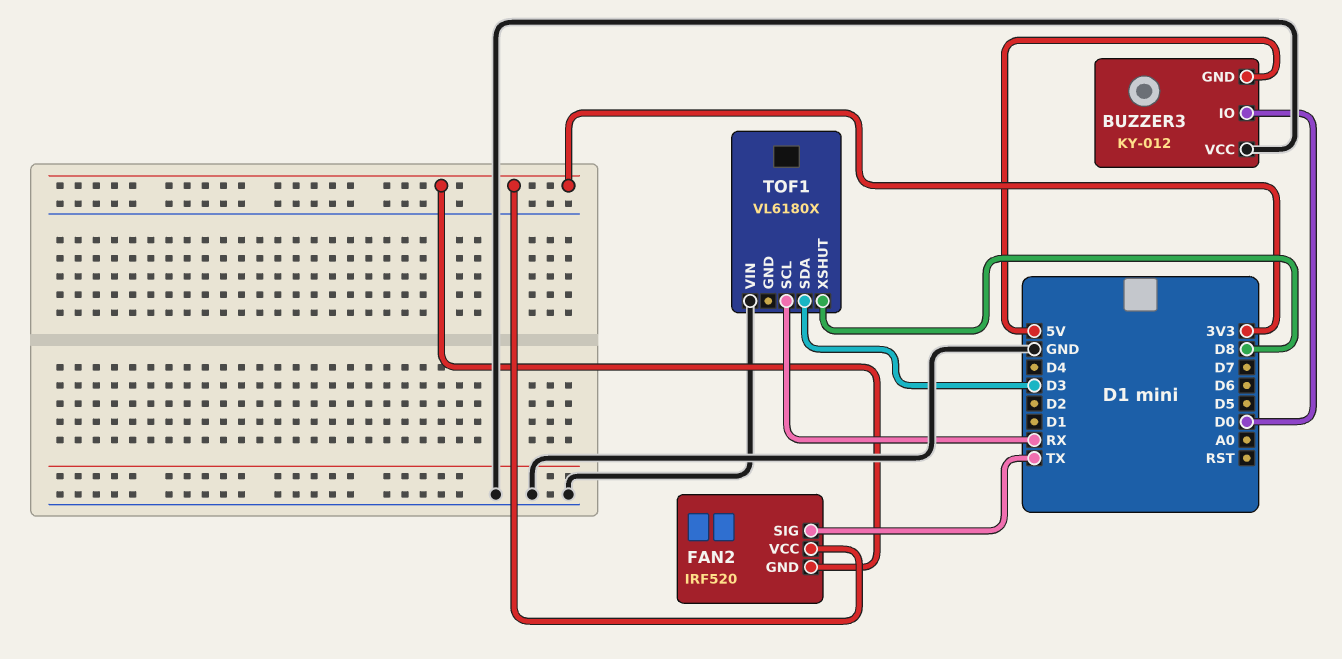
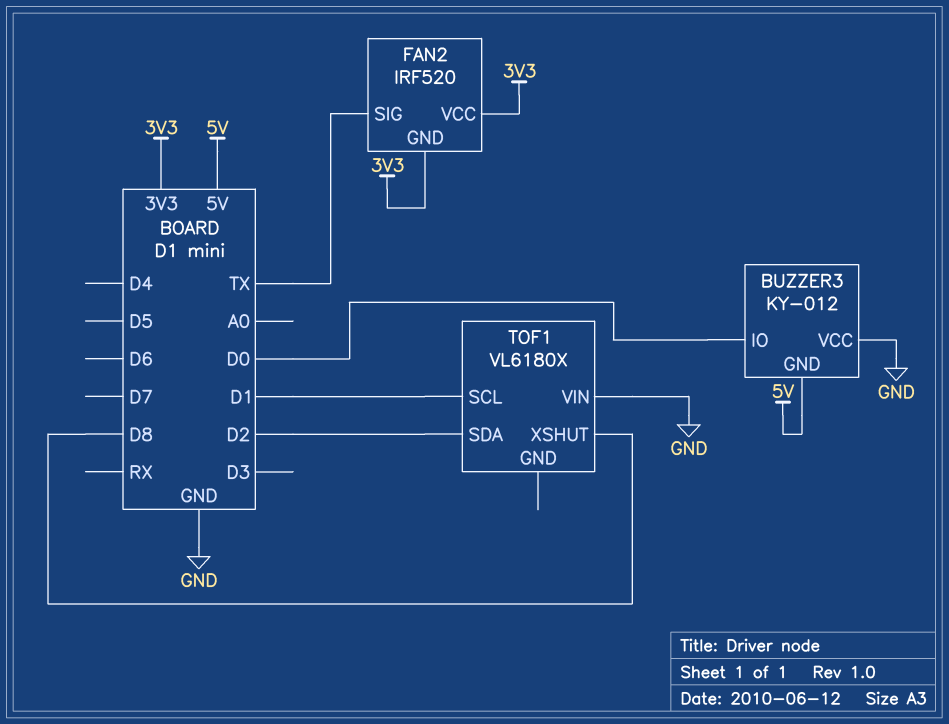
TOF1 pin SCL: RX -> D1
TOF1 pin SDA: D3 -> D2

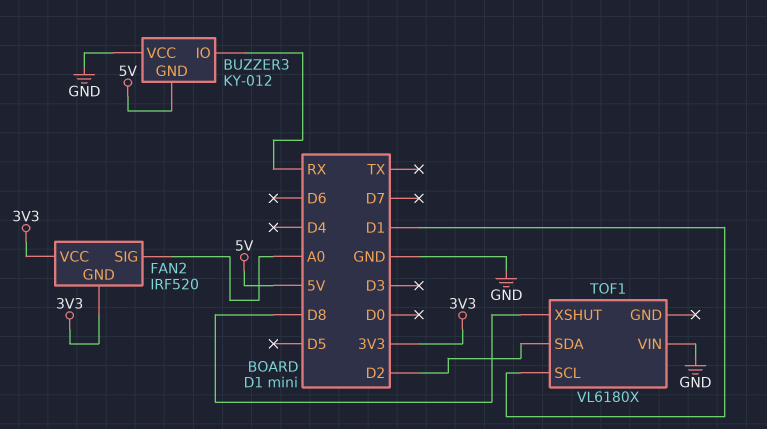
BUZZER3 pin IO: D0 -> RX
FAN2 pin SIG: TX -> A0

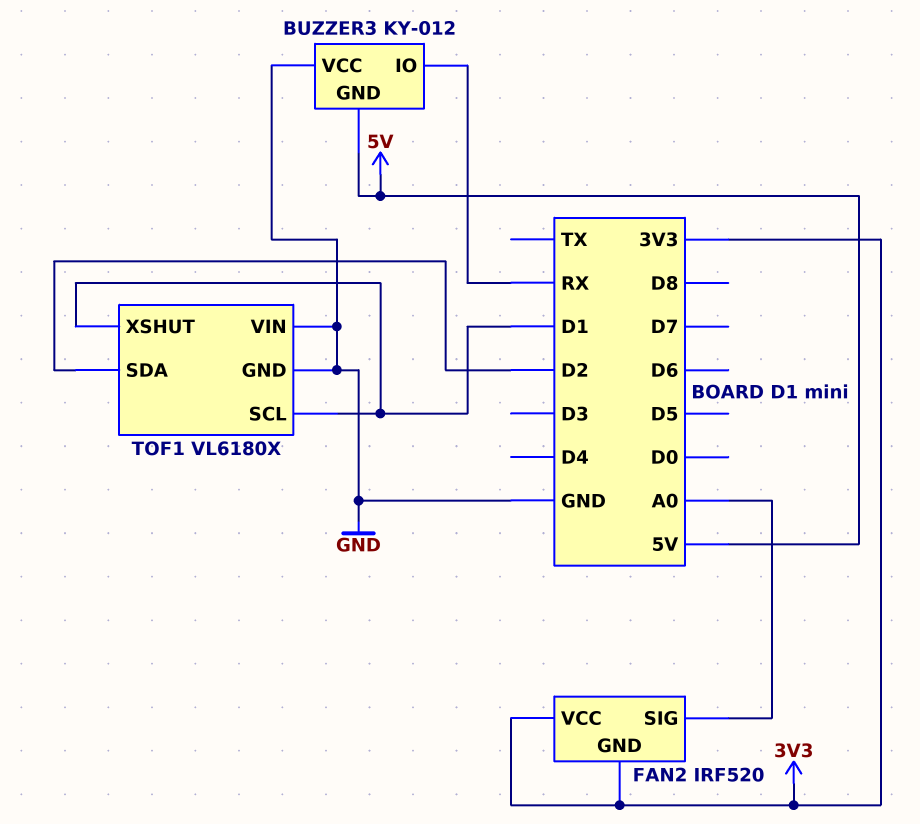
TOF1 pin GND: none -> GND
TOF1 pin XSHUT: D8 -> D1

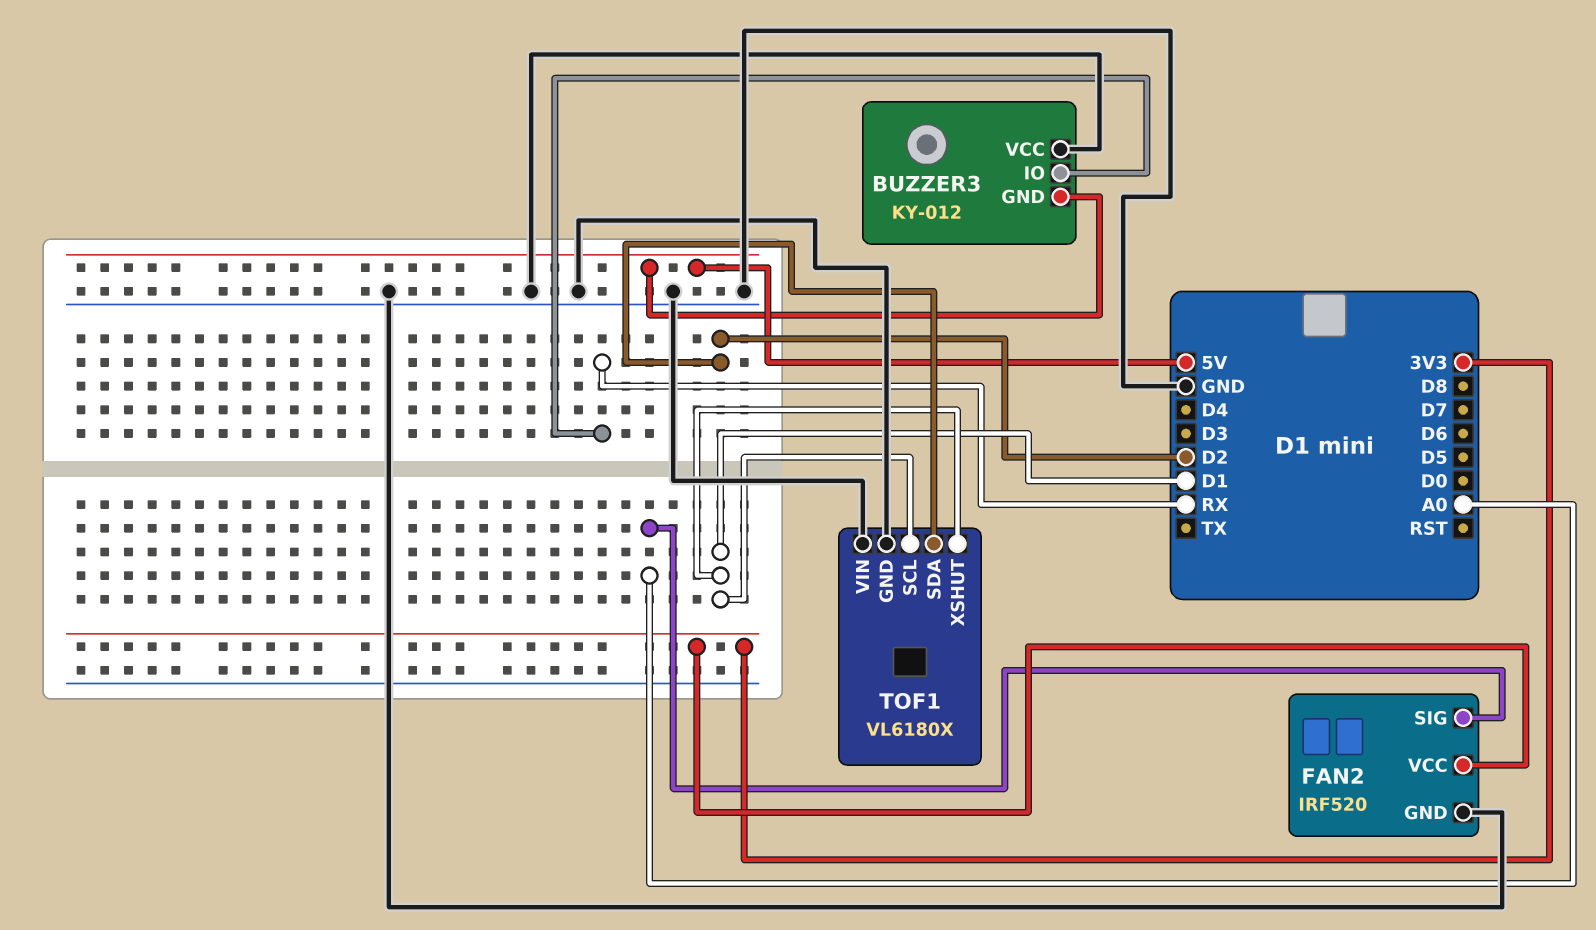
FAN2 pin GND: 3V3 -> GND

